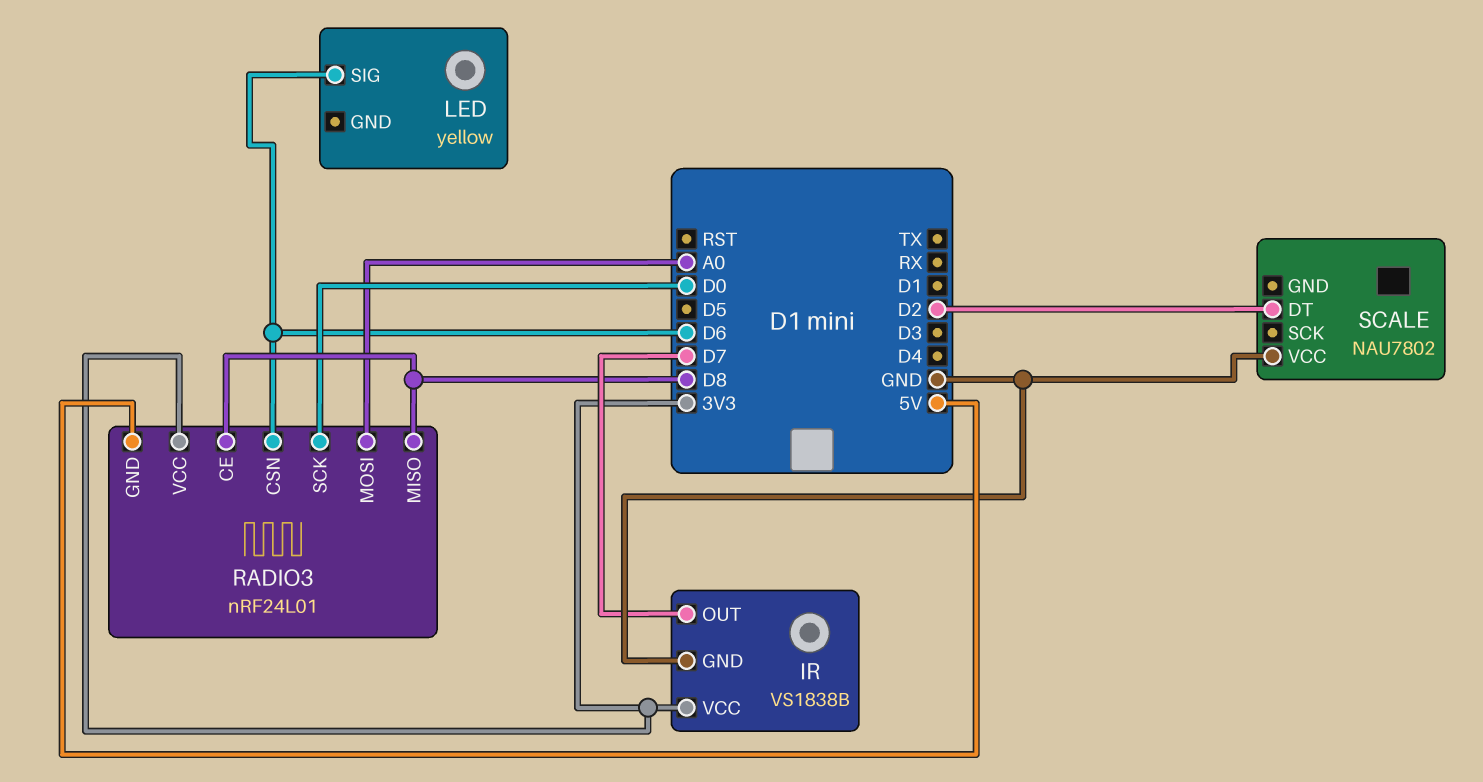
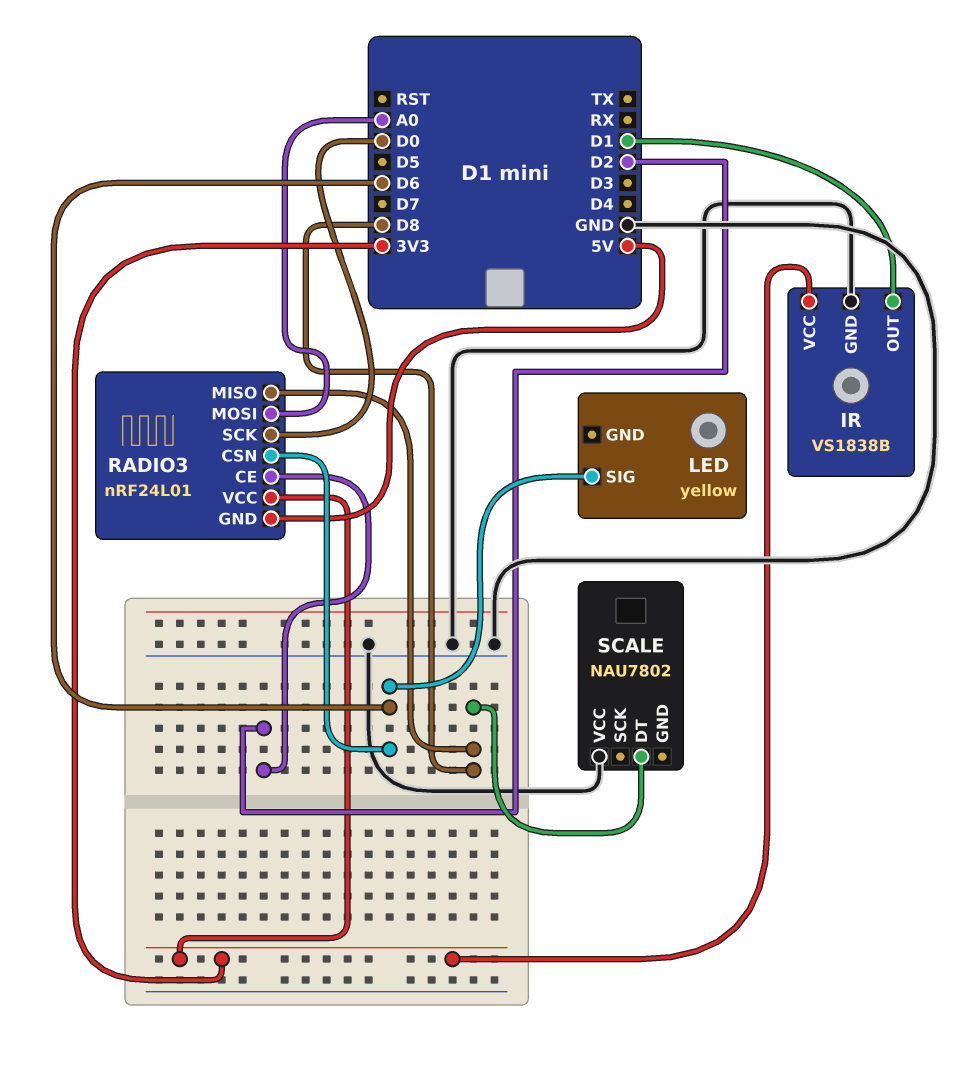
IR pin OUT: D7 -> D1
RADIO3 pin CE: D8 -> D2
SCALE pin DT: D2 -> D8

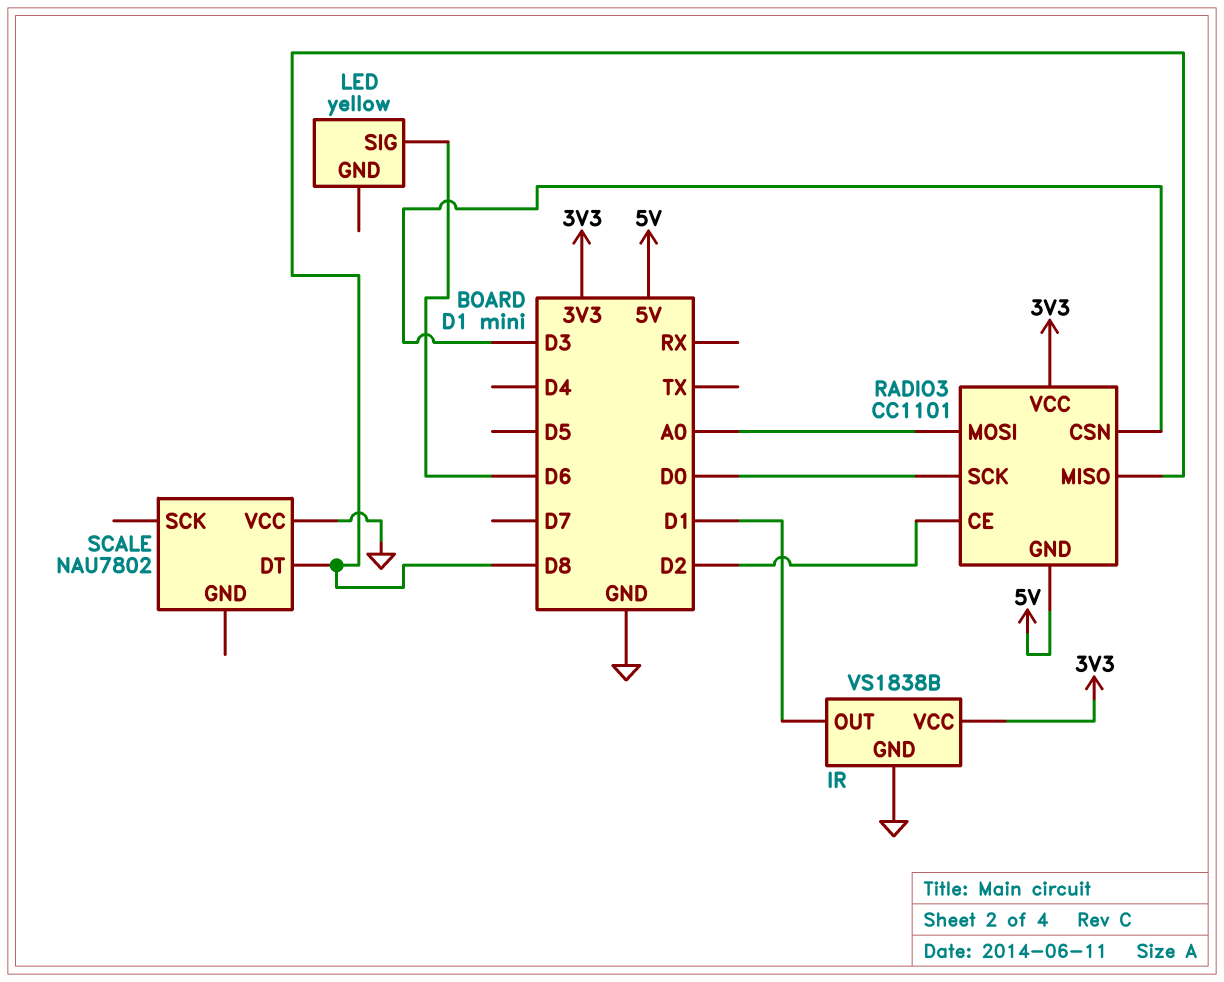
RADIO3: nRF24L01 -> CC1101
RADIO3 pin CSN: D6 -> D3

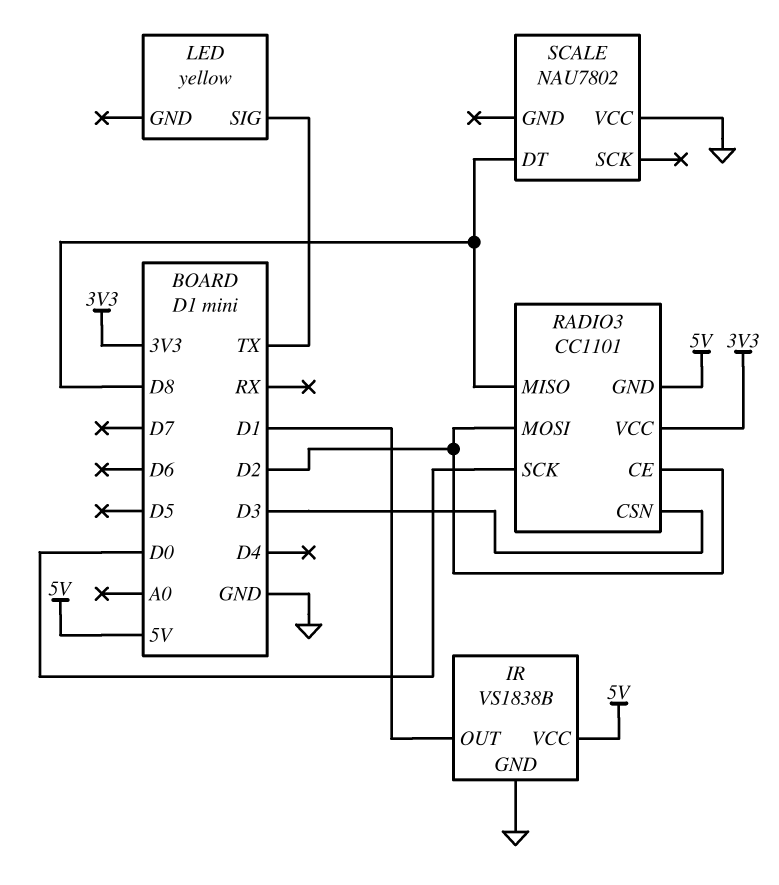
IR pin VCC: 3V3 -> 5V
LED pin SIG: D6 -> TX
RADIO3 pin MOSI: A0 -> D2

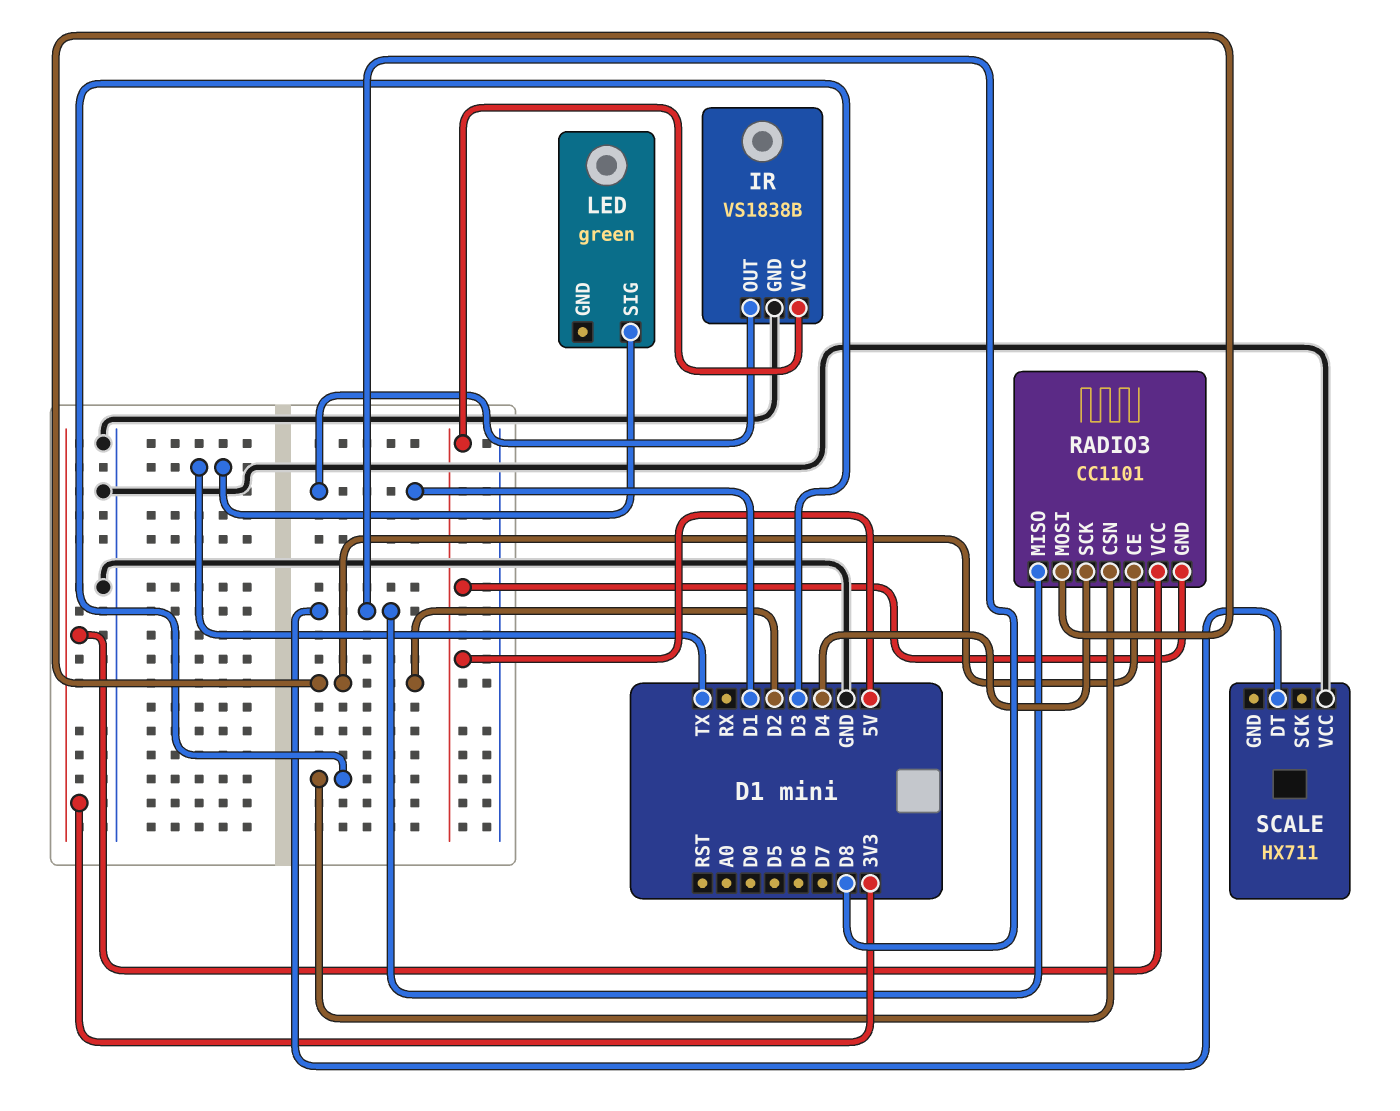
LED: yellow -> green
RADIO3 pin SCK: D0 -> D4
SCALE: NAU7802 -> HX711

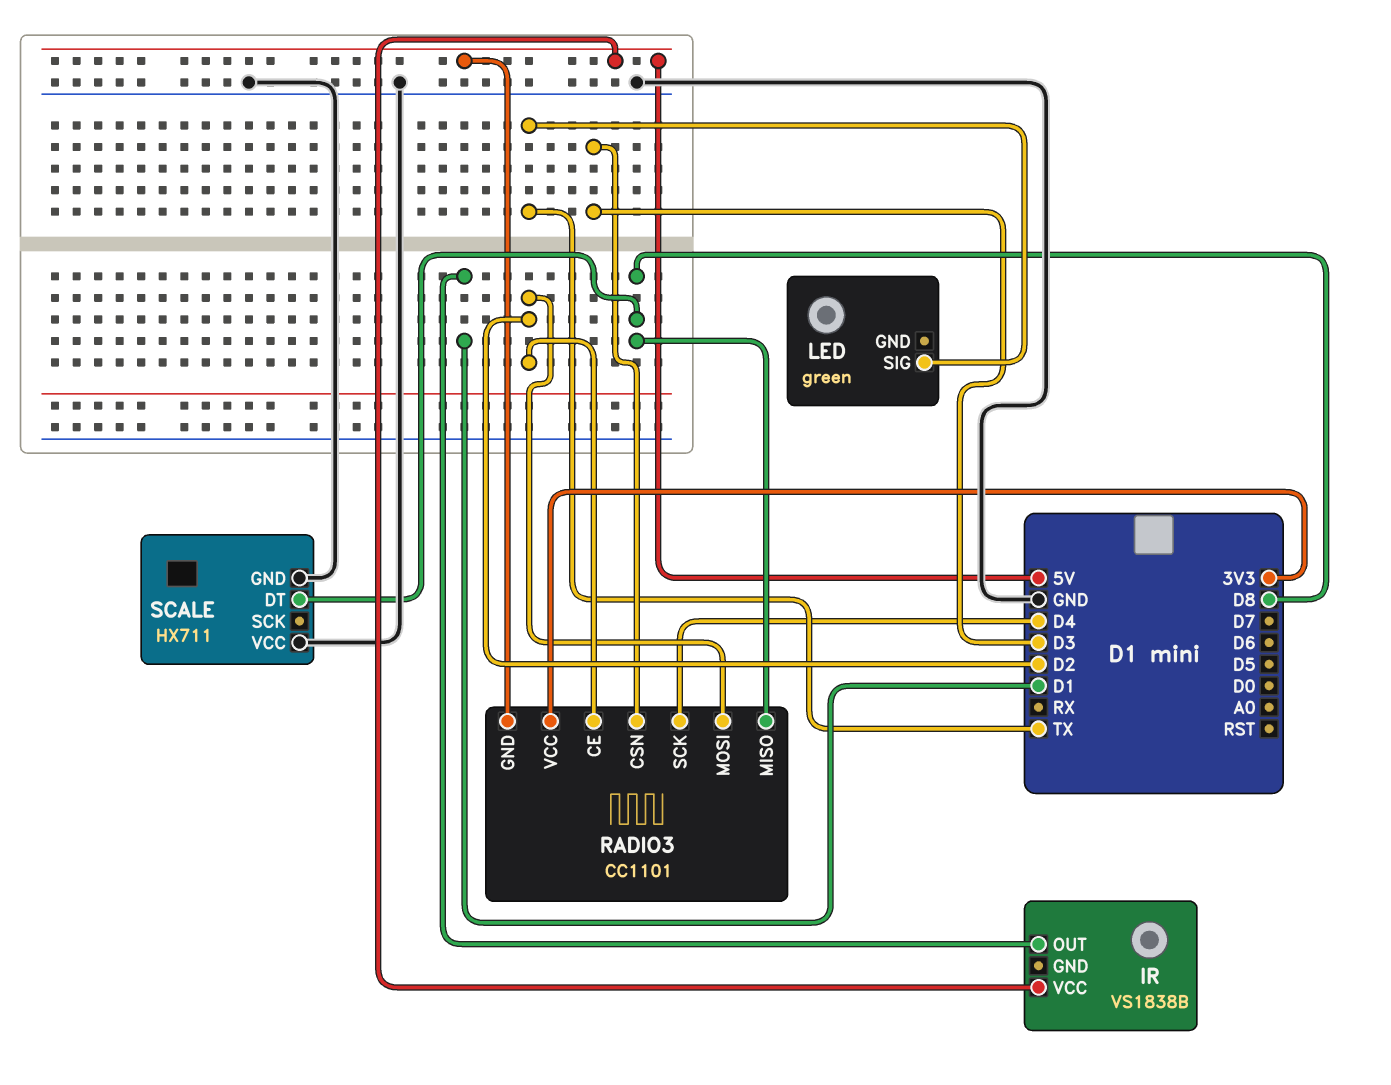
IR pin GND: GND -> none
SCALE pin GND: none -> GND

